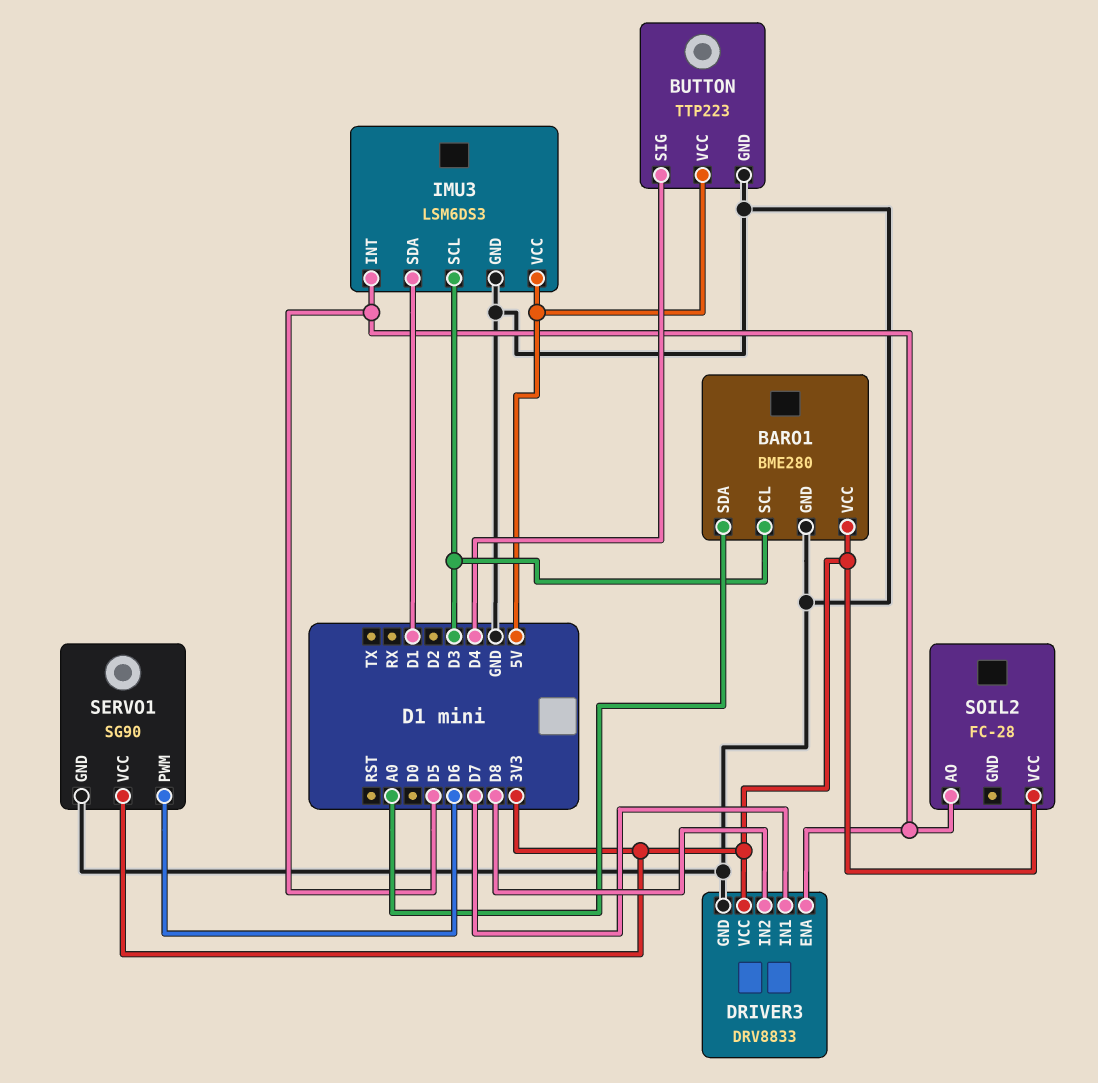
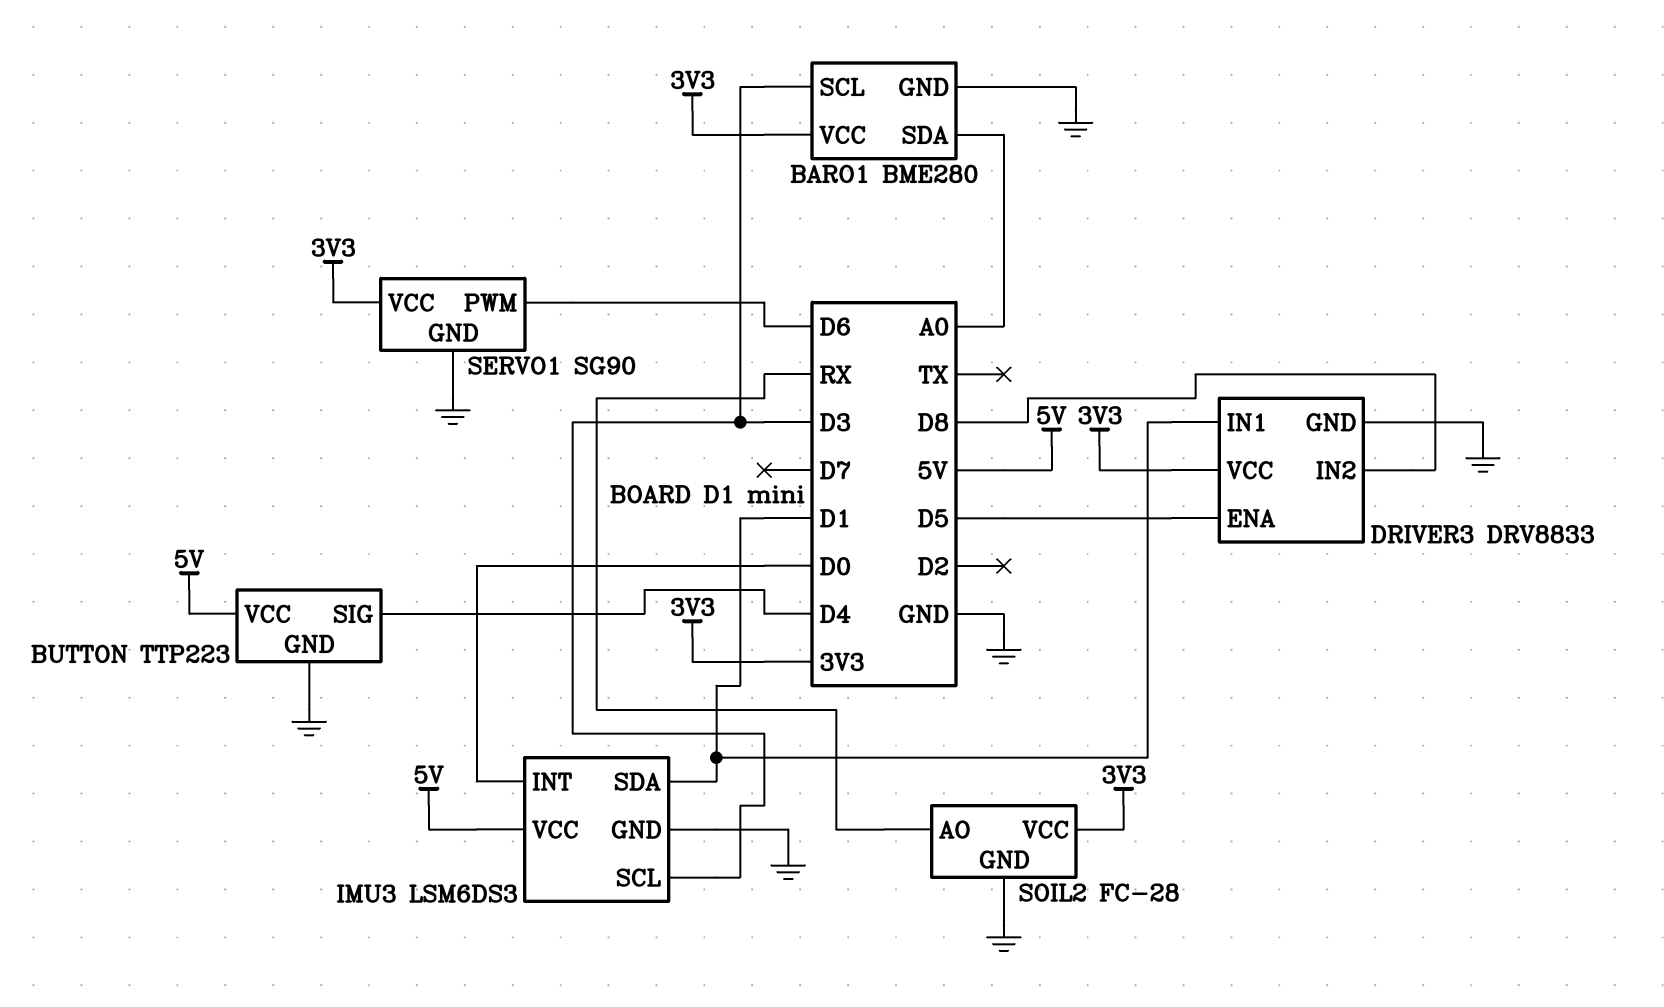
DRIVER3 pin IN1: D7 -> D1
IMU3 pin INT: D5 -> D0
SOIL2 pin AO: D5 -> RX
SOIL2 pin GND: none -> GND

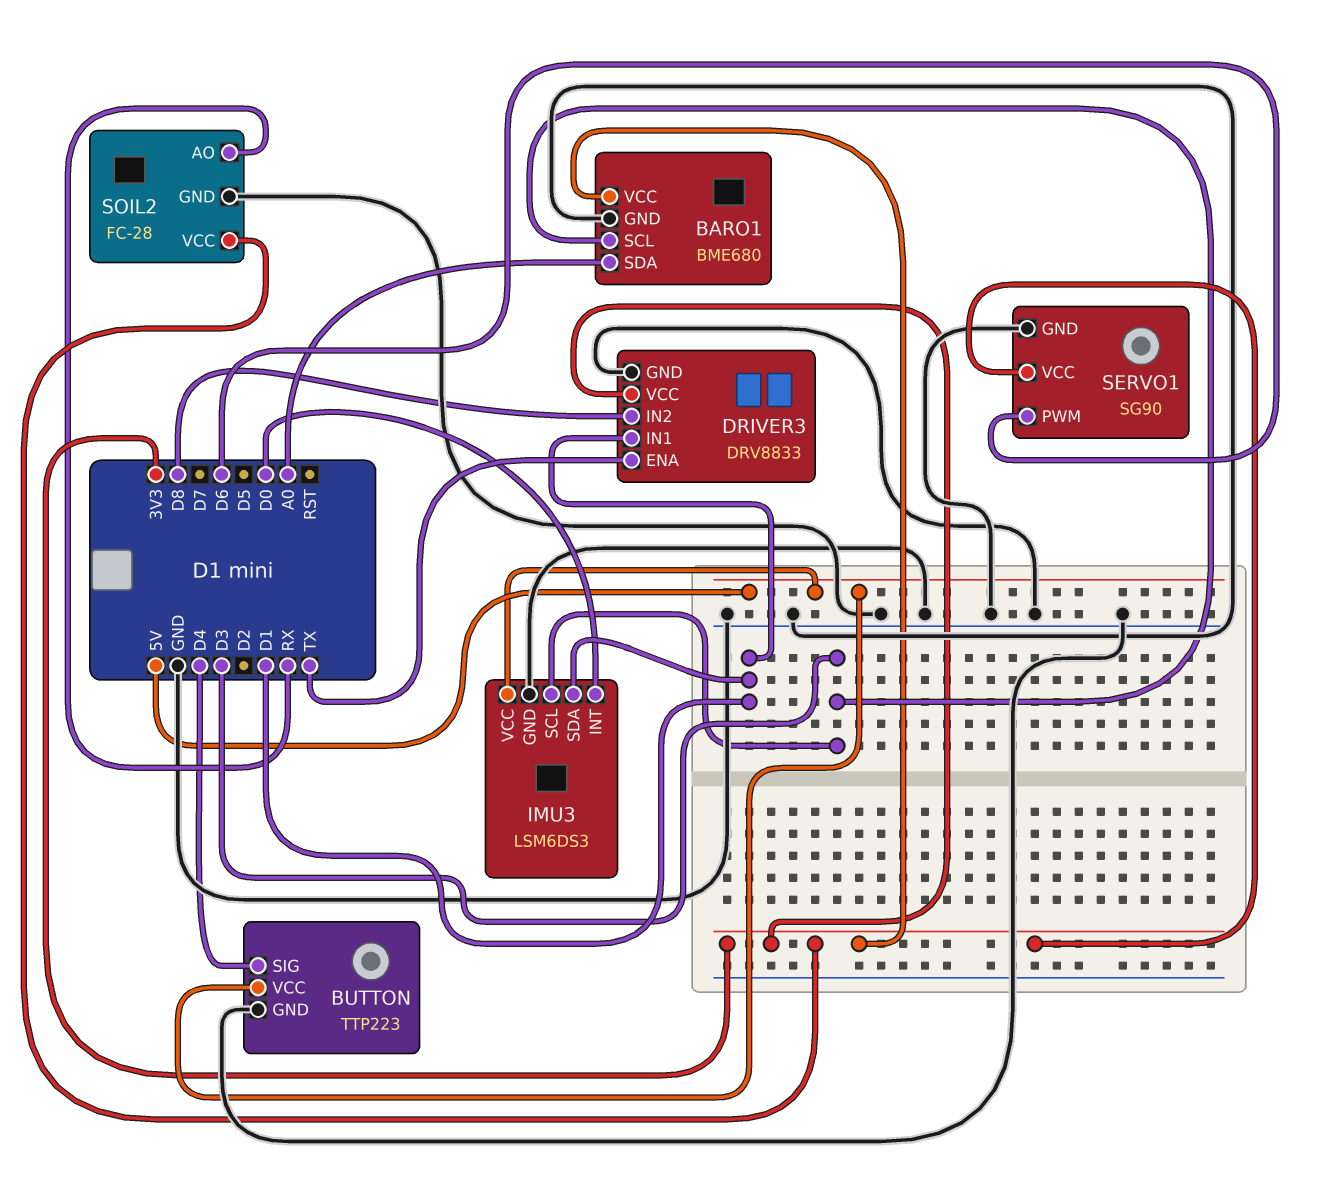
BARO1: BME280 -> BME680
DRIVER3 pin ENA: D5 -> TX

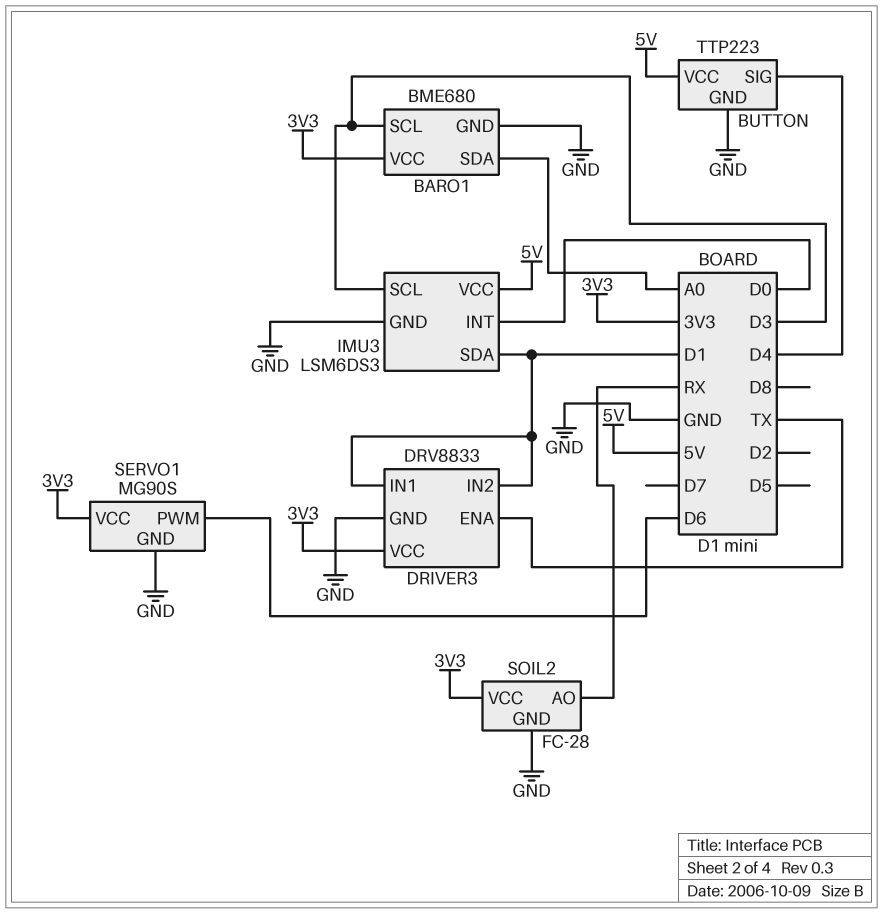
DRIVER3 pin IN2: D8 -> D1
SERVO1: SG90 -> MG90S

